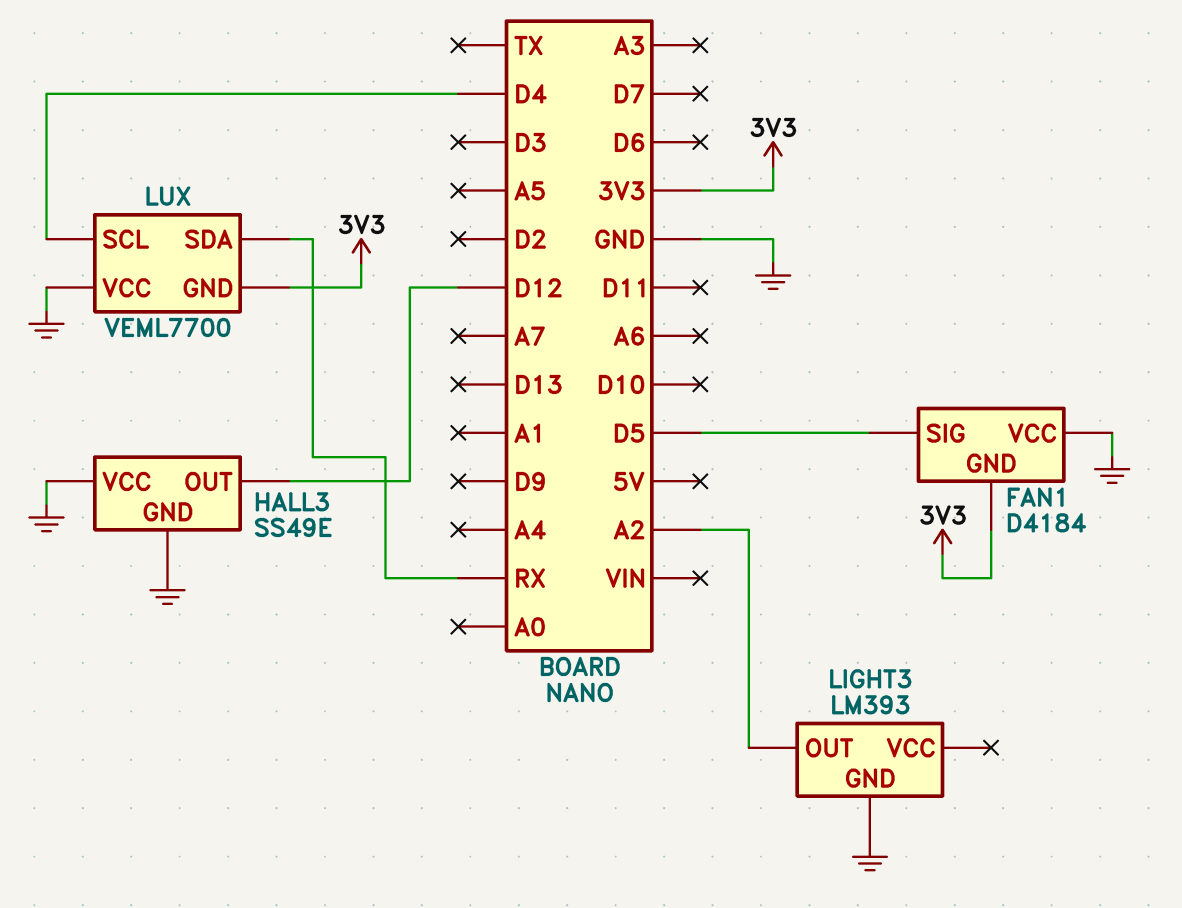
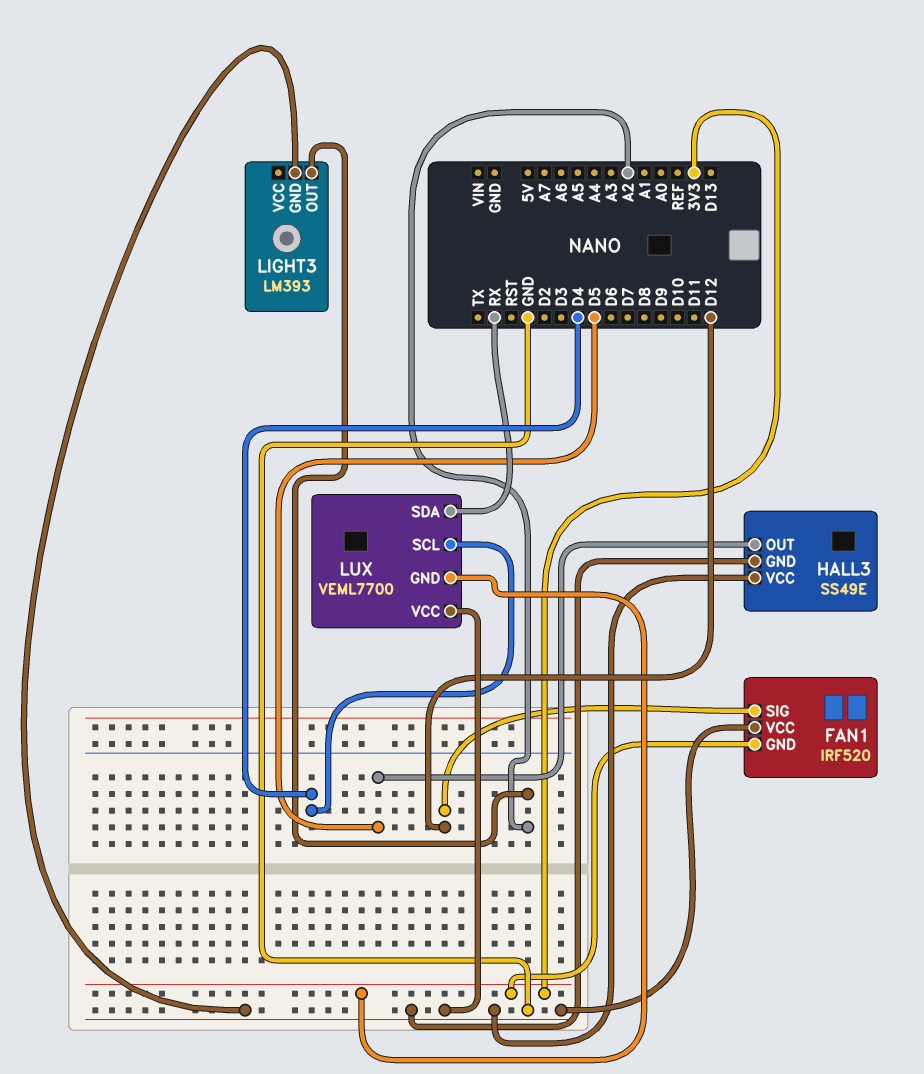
FAN1: D4184 -> IRF520
FAN1 pin SIG: D5 -> D12
HALL3 pin OUT: D12 -> D5

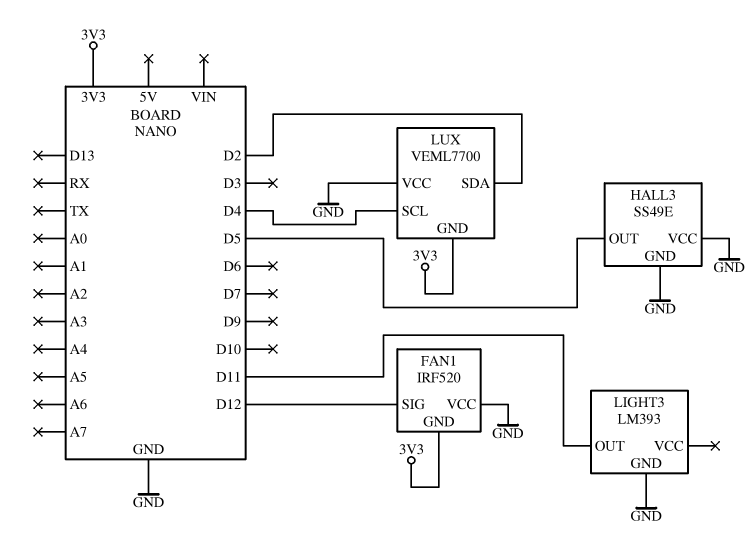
LIGHT3 pin OUT: A2 -> D11
LUX pin SDA: RX -> D2

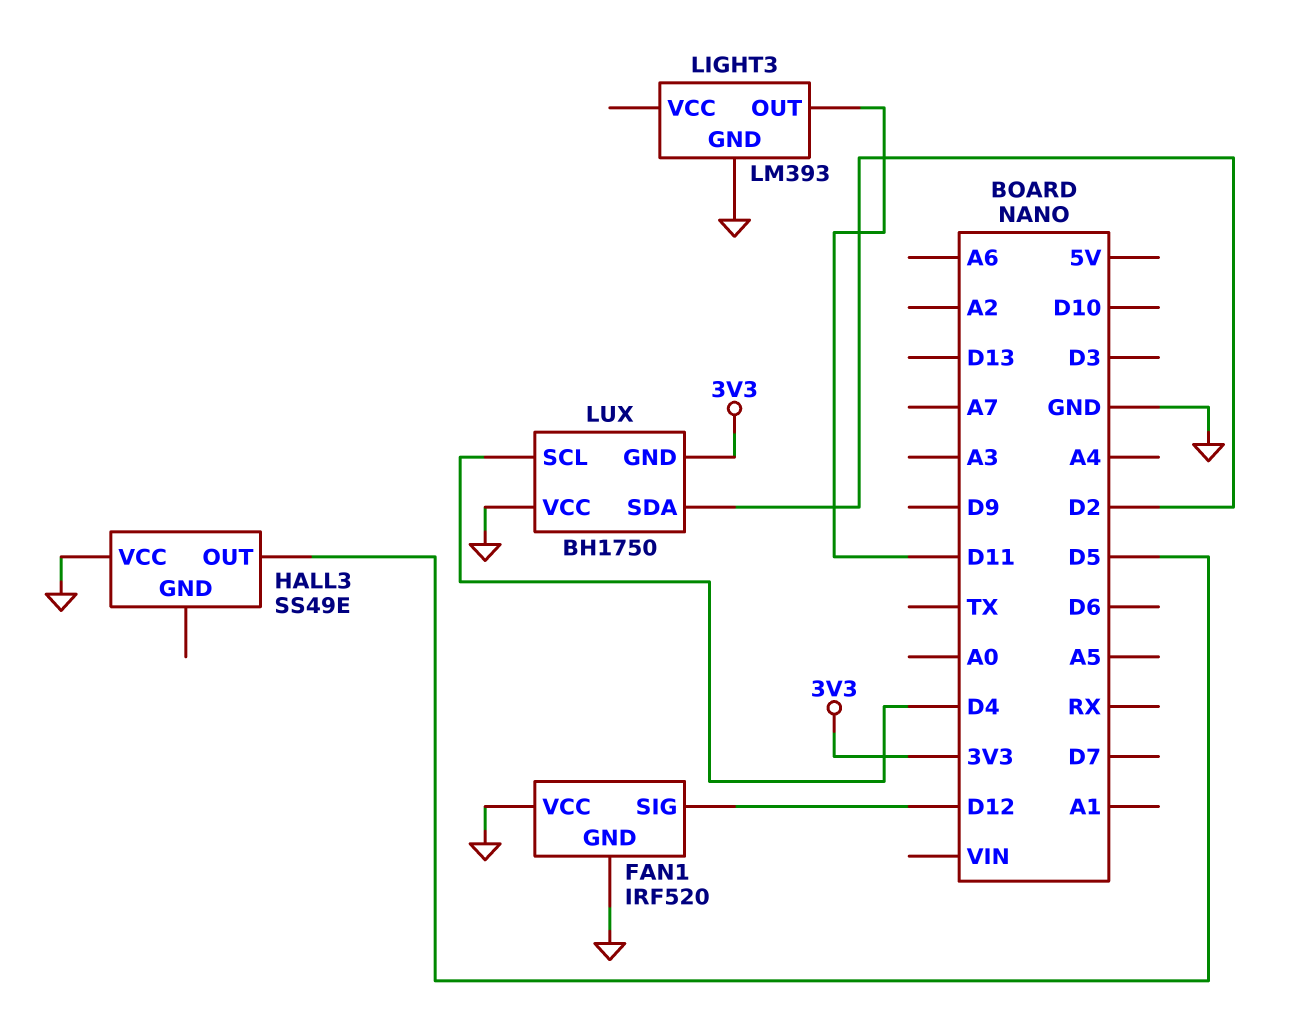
FAN1 pin GND: 3V3 -> GND
HALL3 pin GND: GND -> none
LUX: VEML7700 -> BH1750

